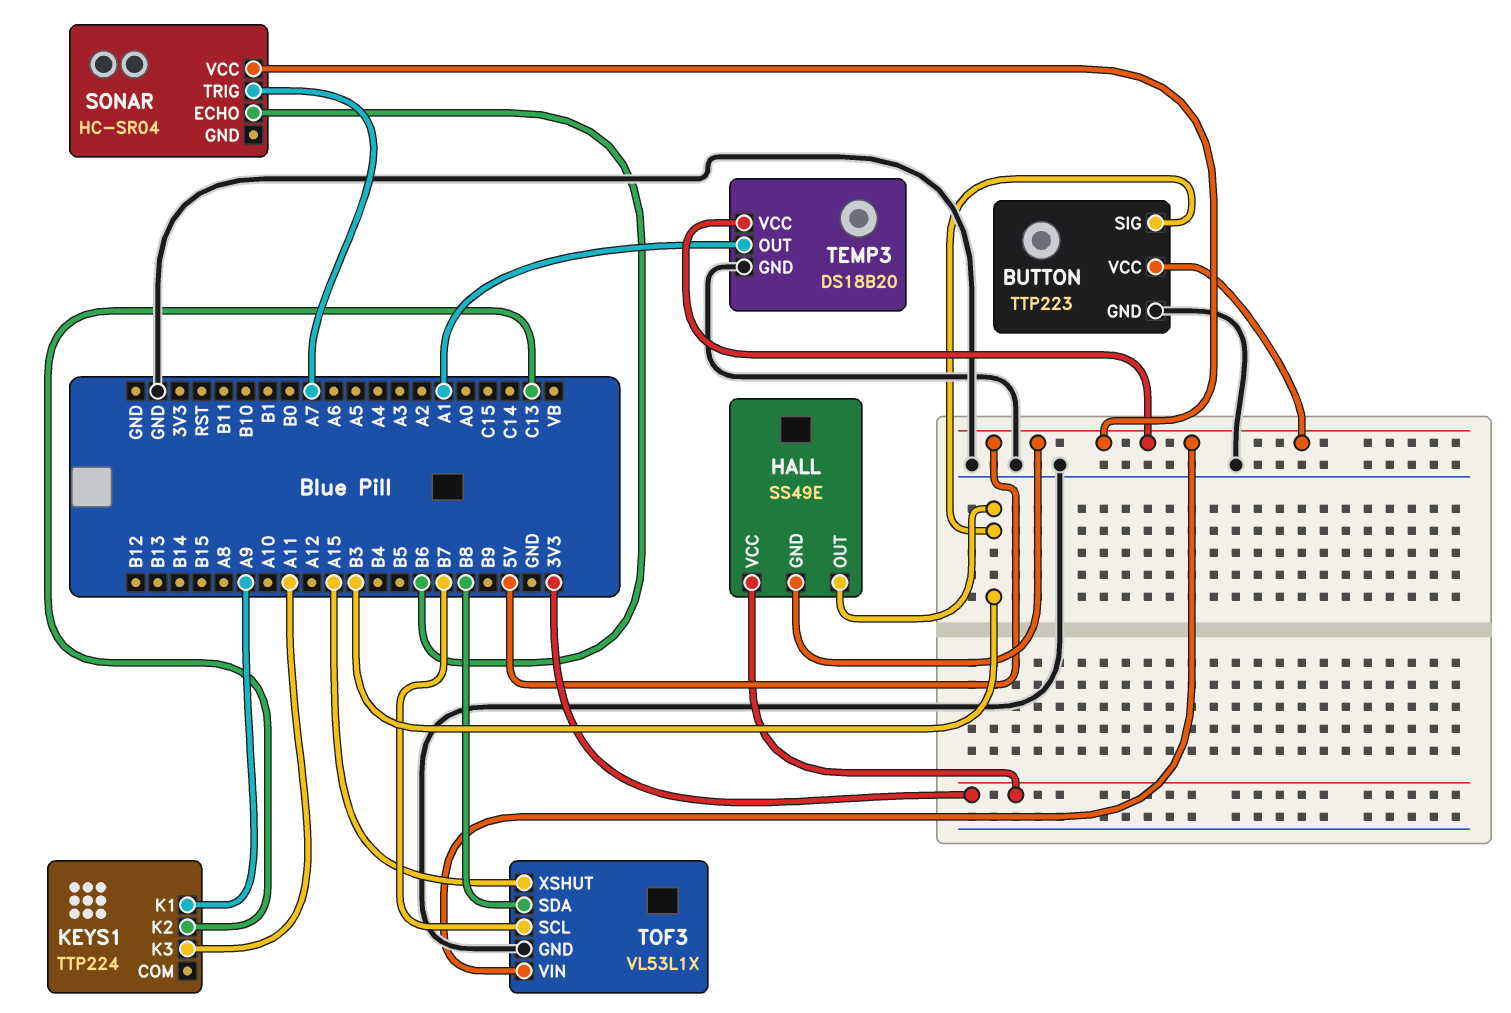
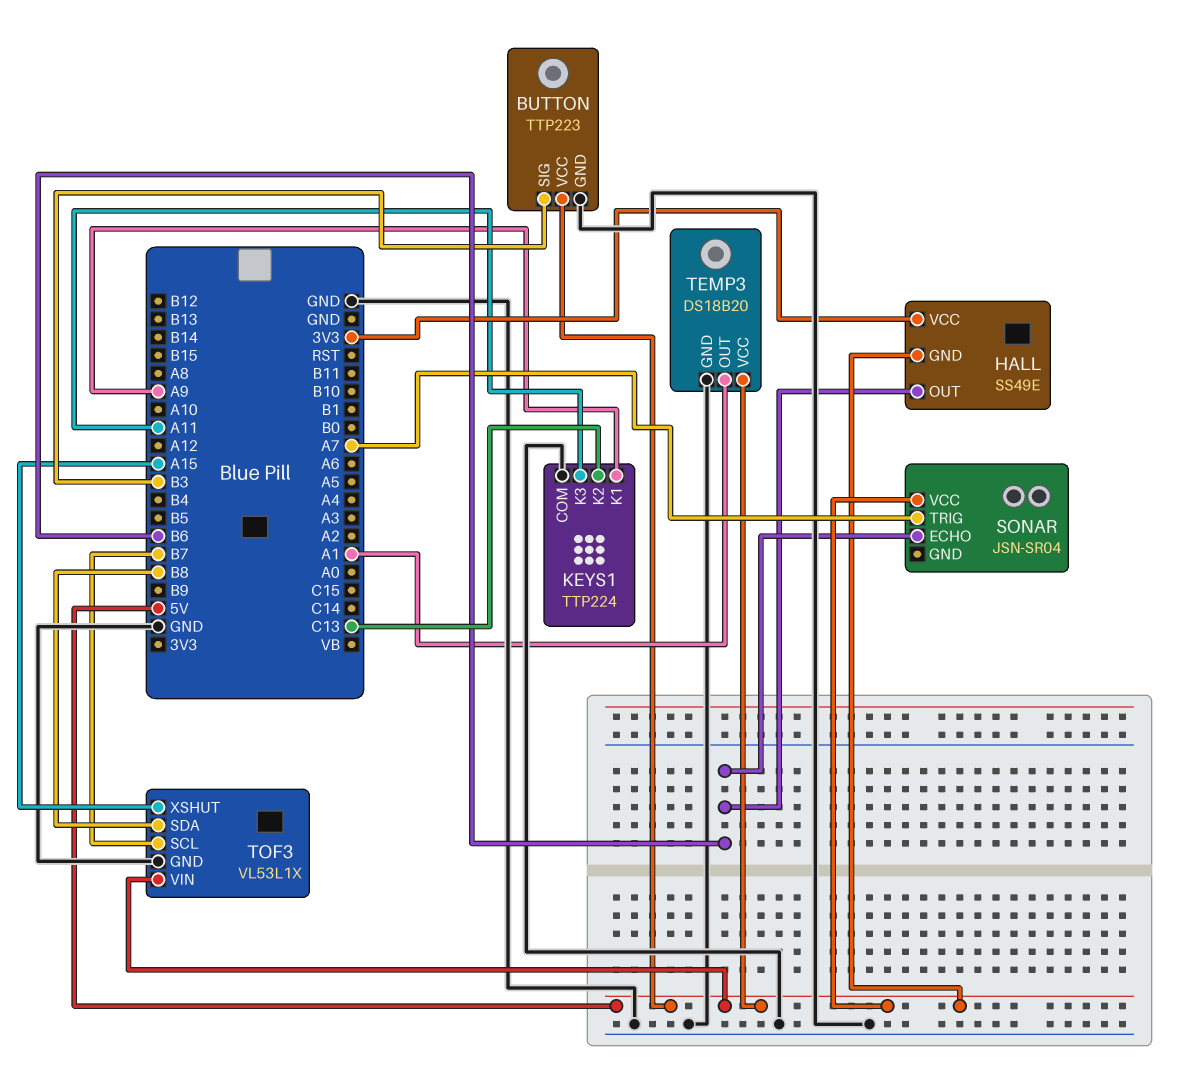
HALL pin OUT: B3 -> B6
KEYS1 pin COM: none -> GND
SONAR: HC-SR04 -> JSN-SR04

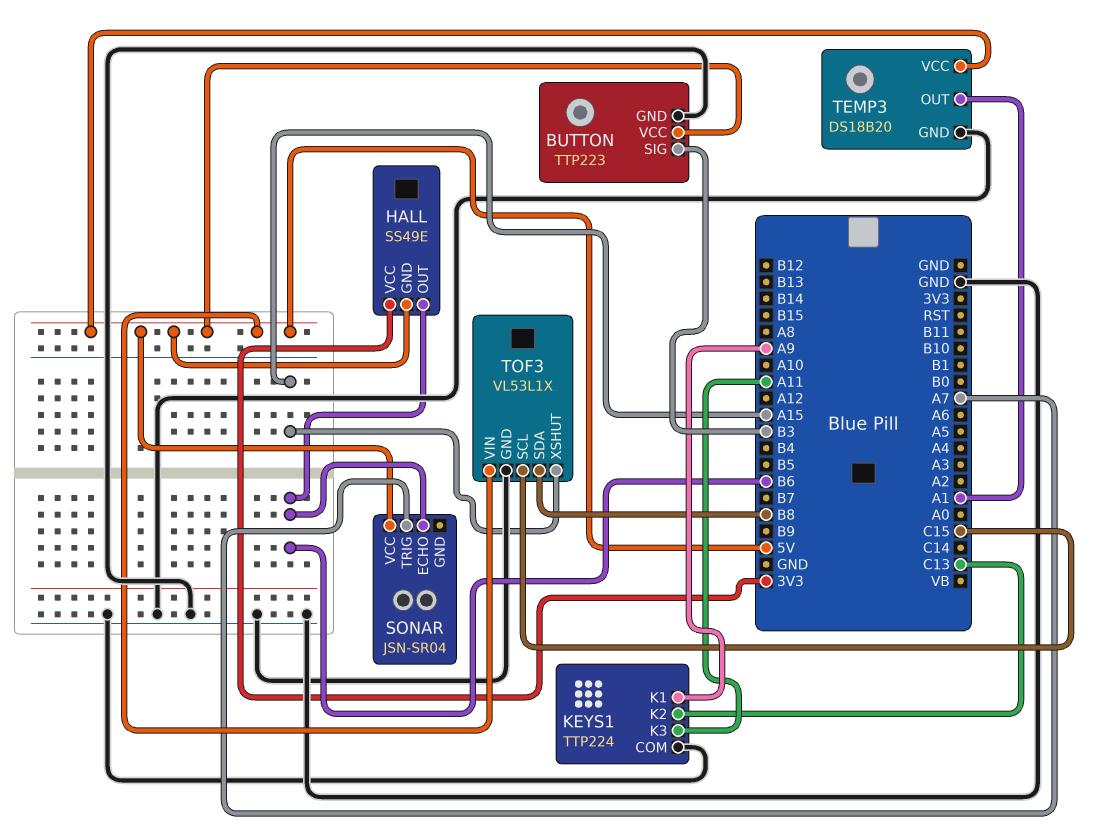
TOF3 pin SCL: B7 -> C15

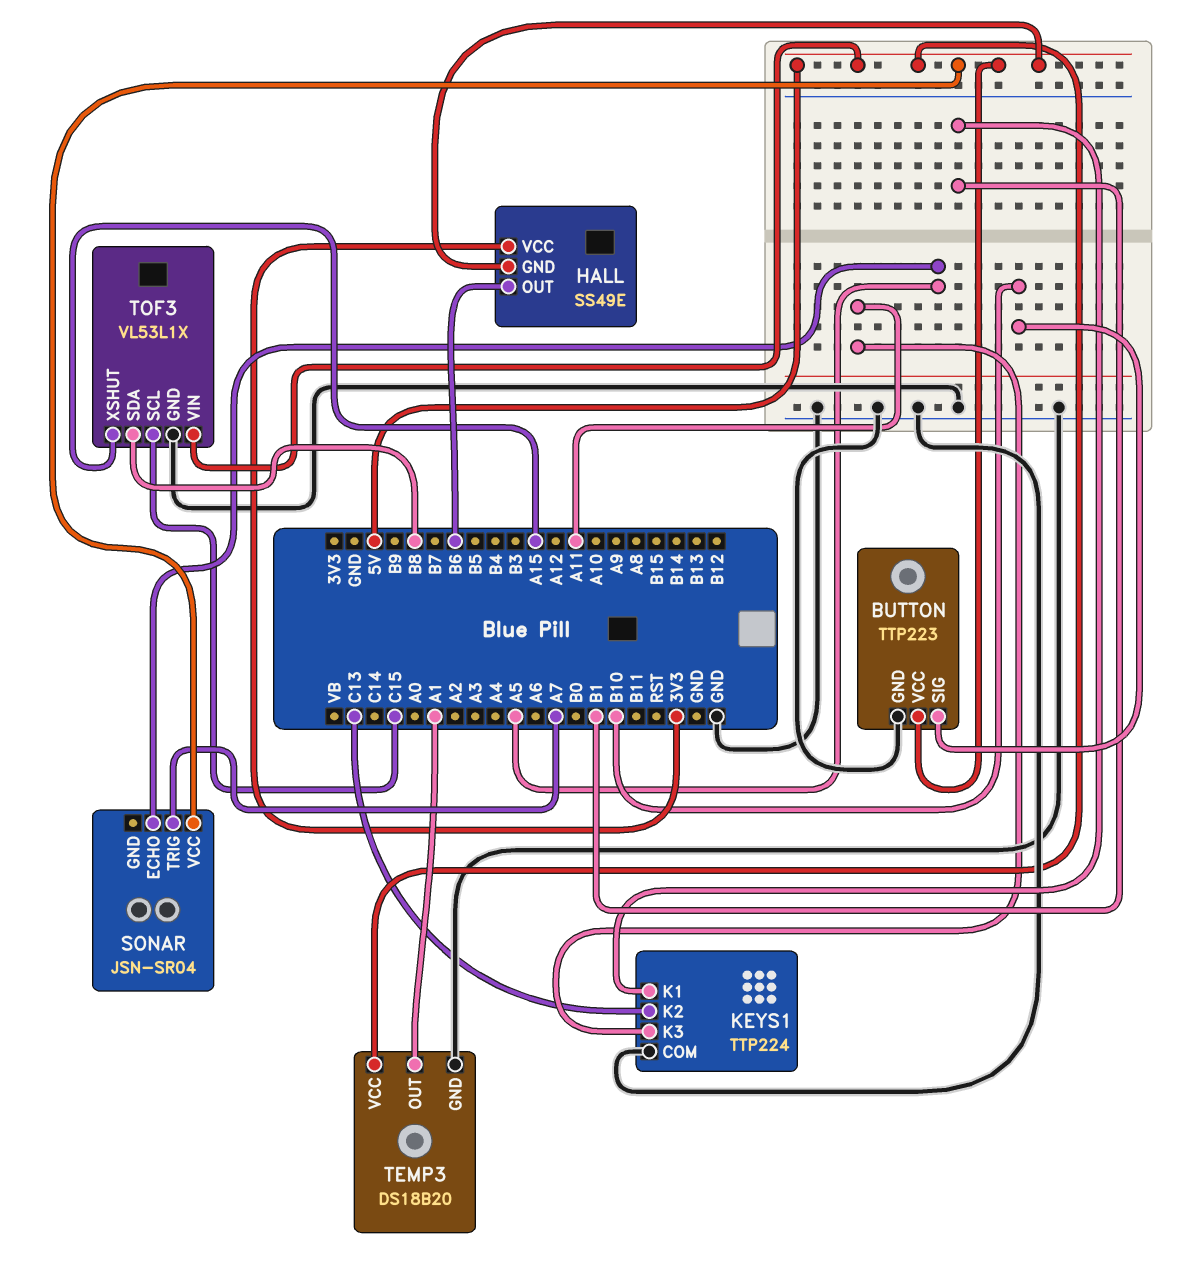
BUTTON pin SIG: B3 -> B10
KEYS1 pin K1: A9 -> B1
SONAR pin ECHO: B6 -> A5

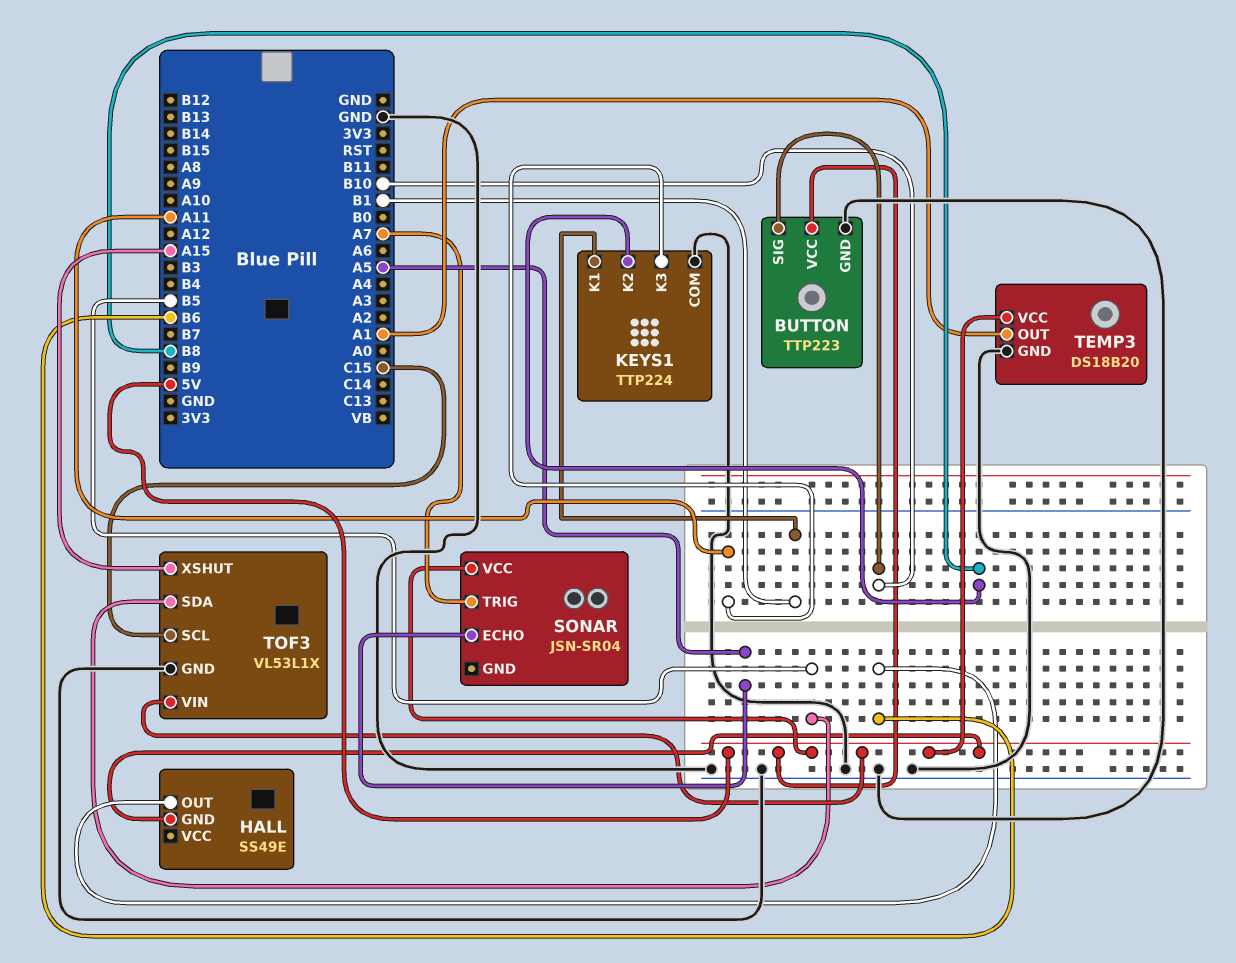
HALL pin VCC: 3V3 -> none
KEYS1 pin K2: C13 -> B8
TOF3 pin SDA: B8 -> B5

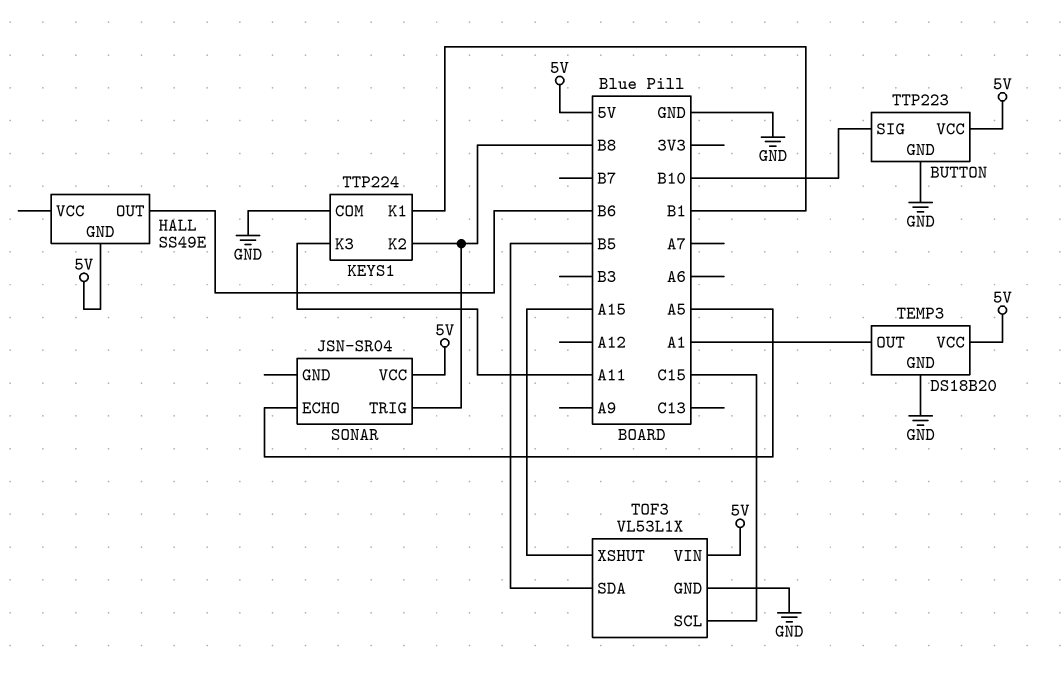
SONAR pin TRIG: A7 -> B8

